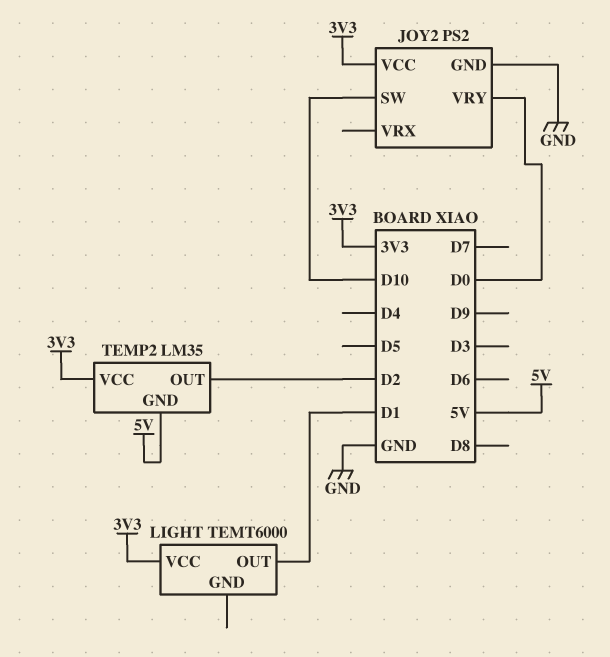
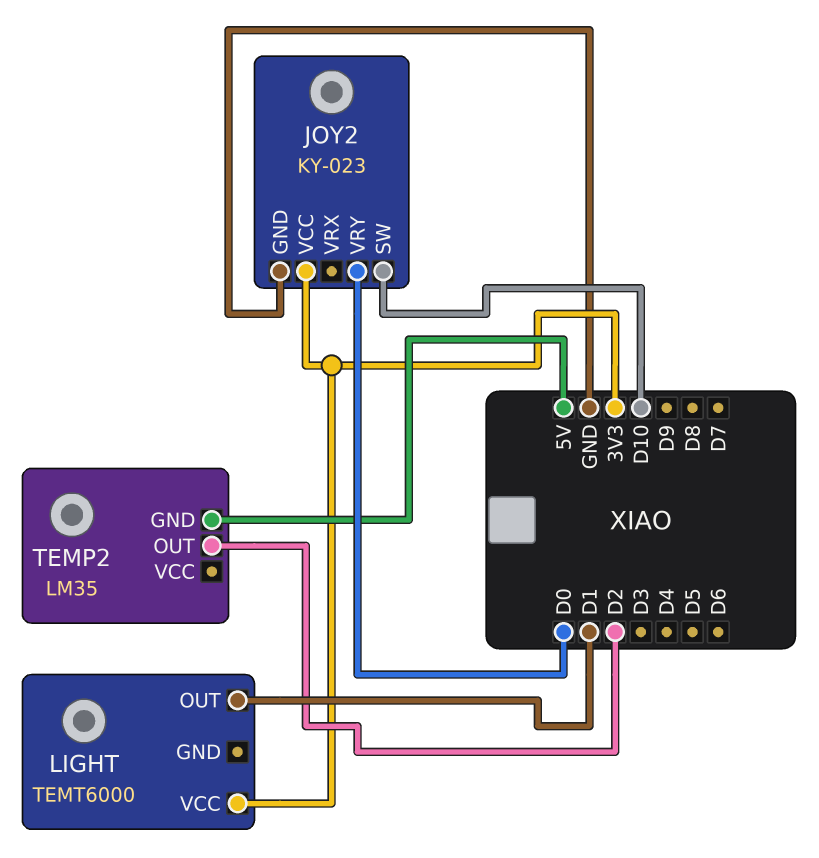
JOY2: PS2 -> KY-023
TEMP2 pin VCC: 3V3 -> none

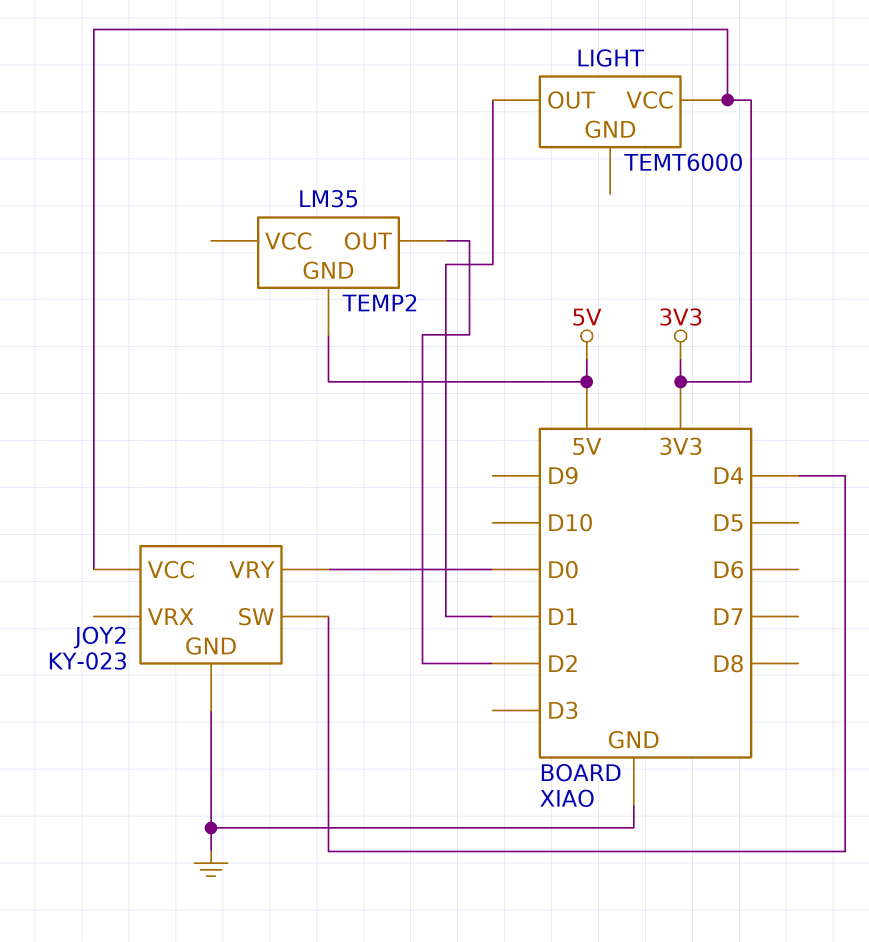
JOY2 pin SW: D10 -> D4

